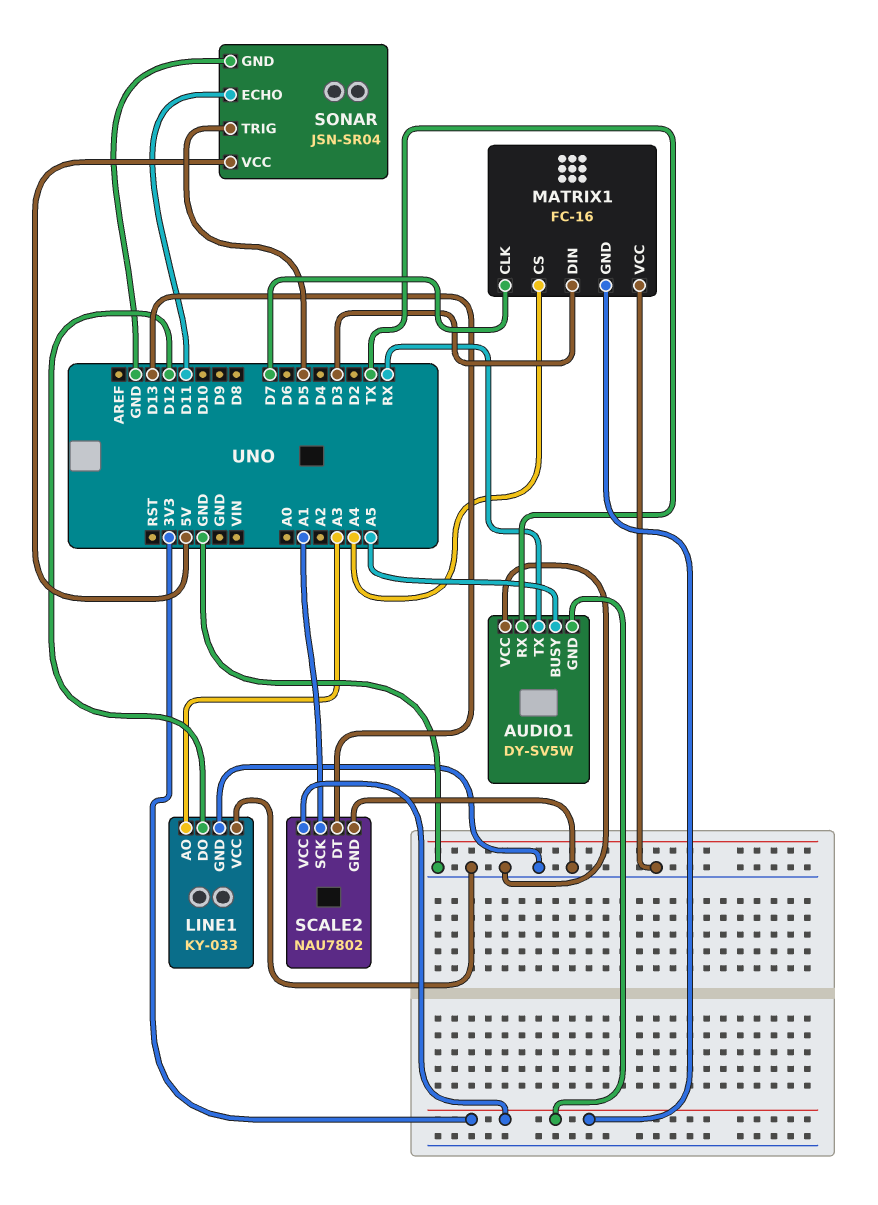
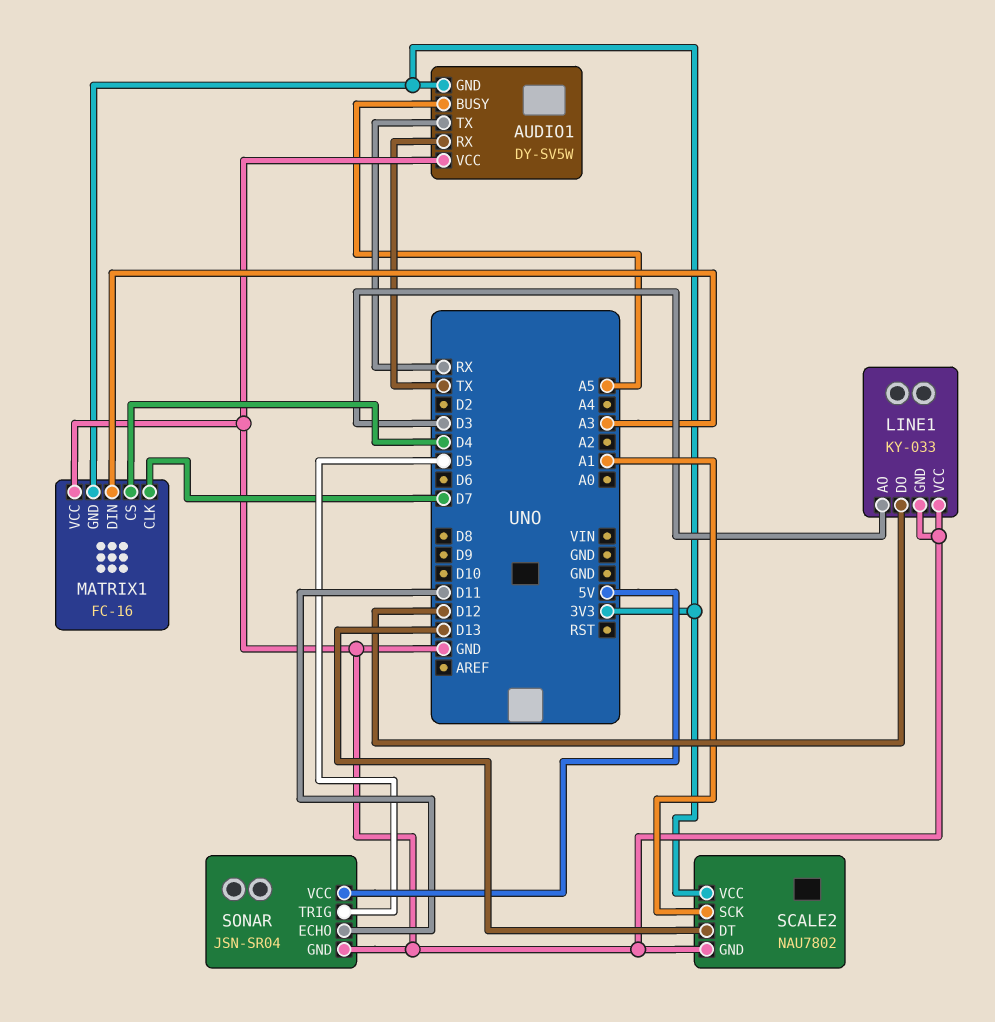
LINE1 pin AO: A3 -> D3
MATRIX1 pin CS: A4 -> D4
MATRIX1 pin DIN: D3 -> A3

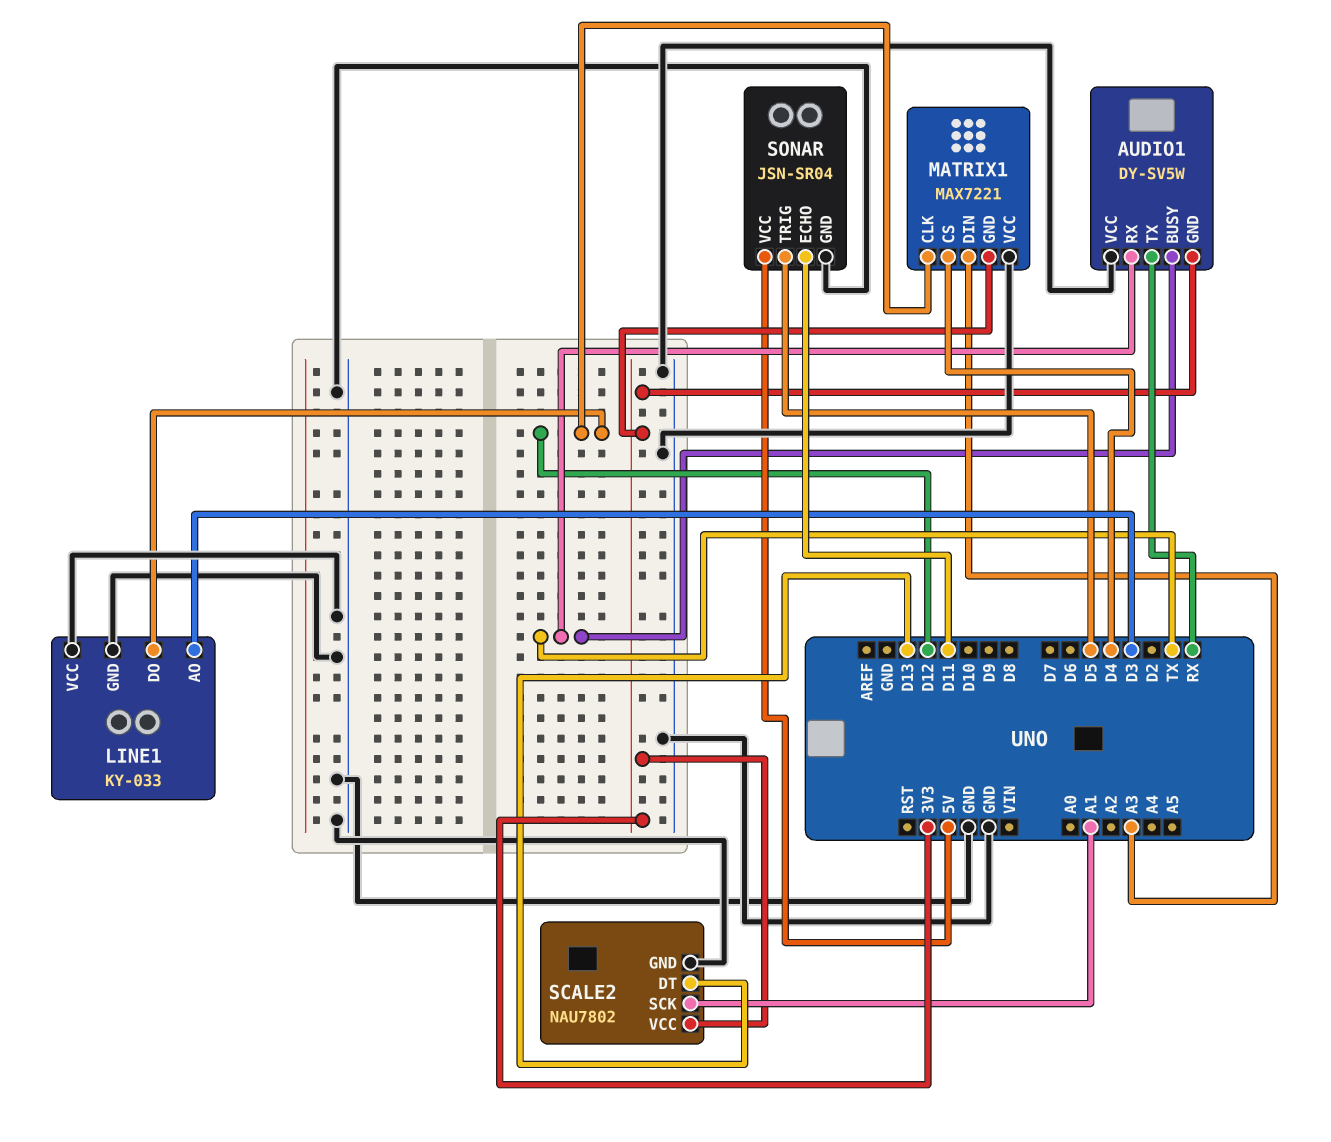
AUDIO1 pin BUSY: A5 -> TX
MATRIX1: FC-16 -> MAX7221
MATRIX1 pin CLK: D7 -> D12

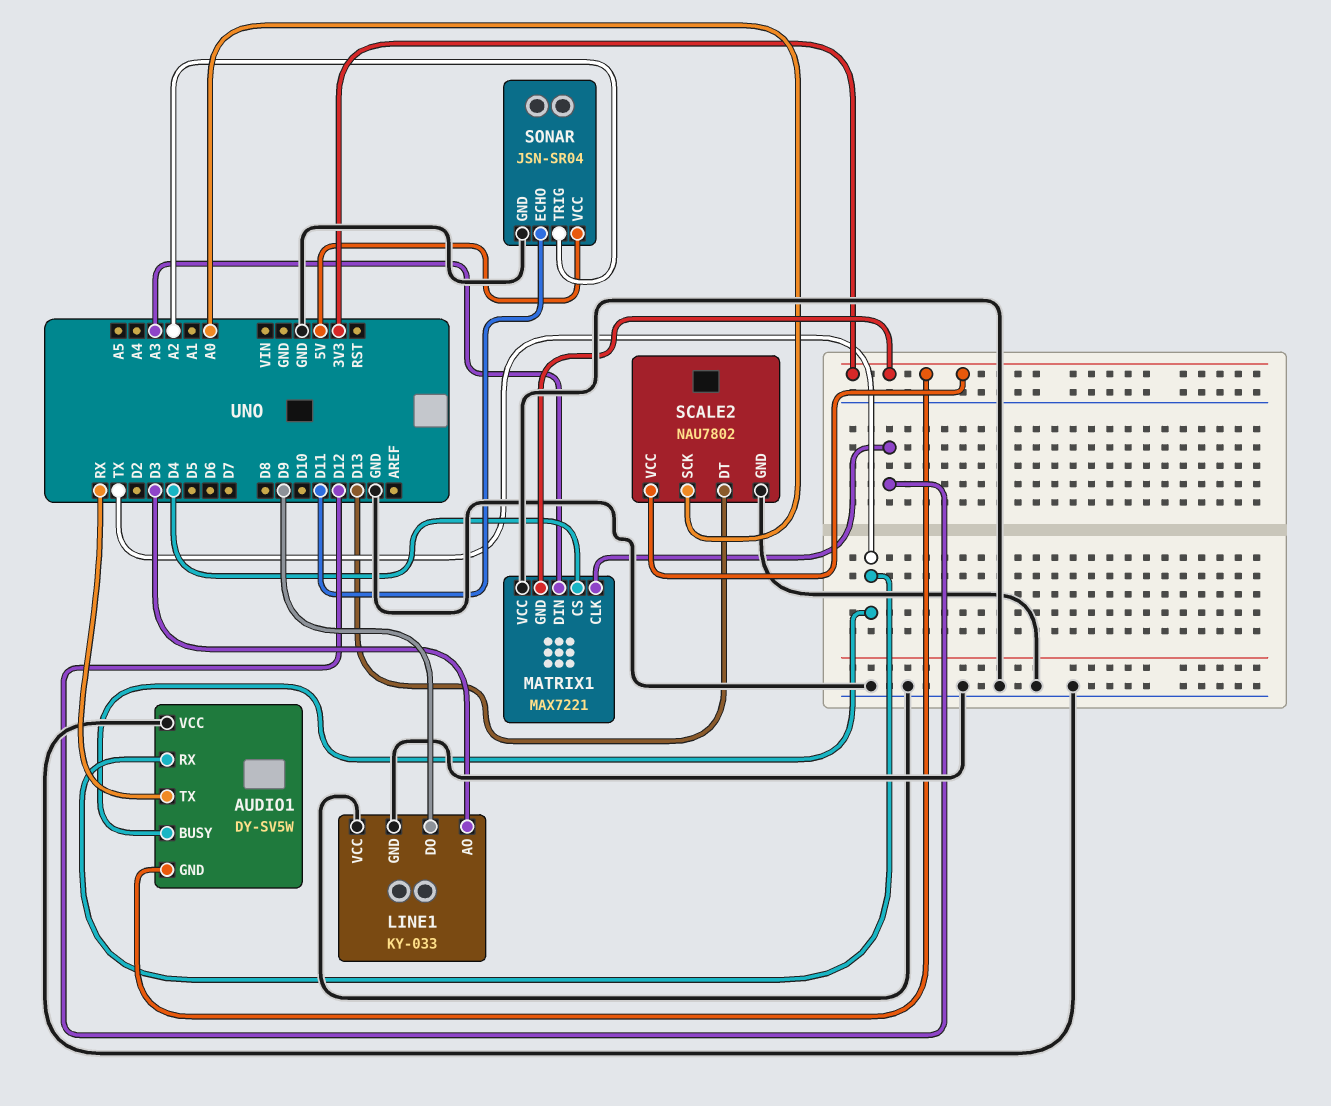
LINE1 pin DO: D12 -> D9
SCALE2 pin SCK: A1 -> A0
SONAR pin TRIG: D5 -> A2

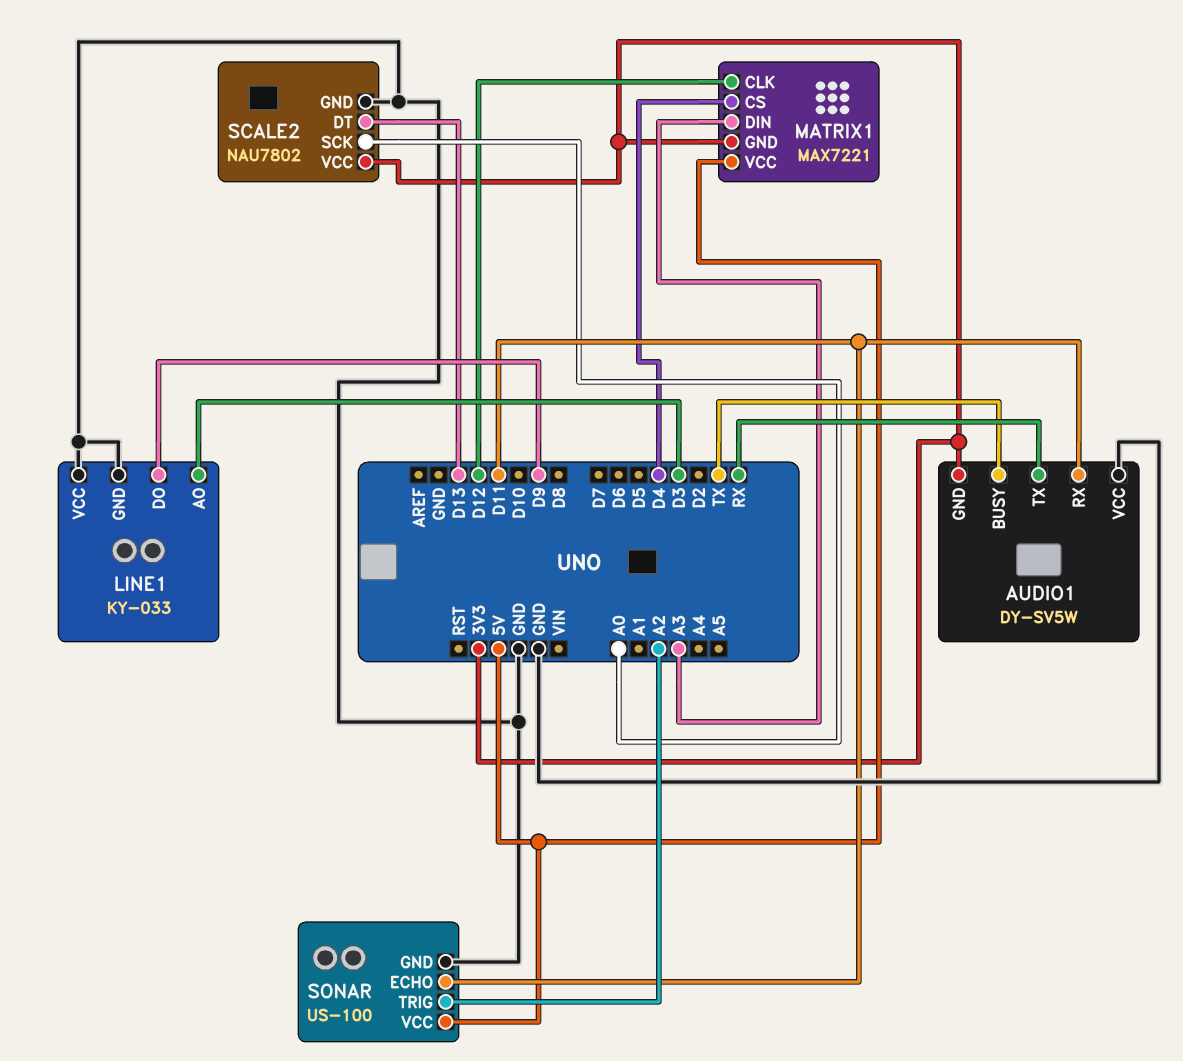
AUDIO1 pin RX: TX -> D11
MATRIX1 pin VCC: GND -> 5V
SONAR: JSN-SR04 -> US-100

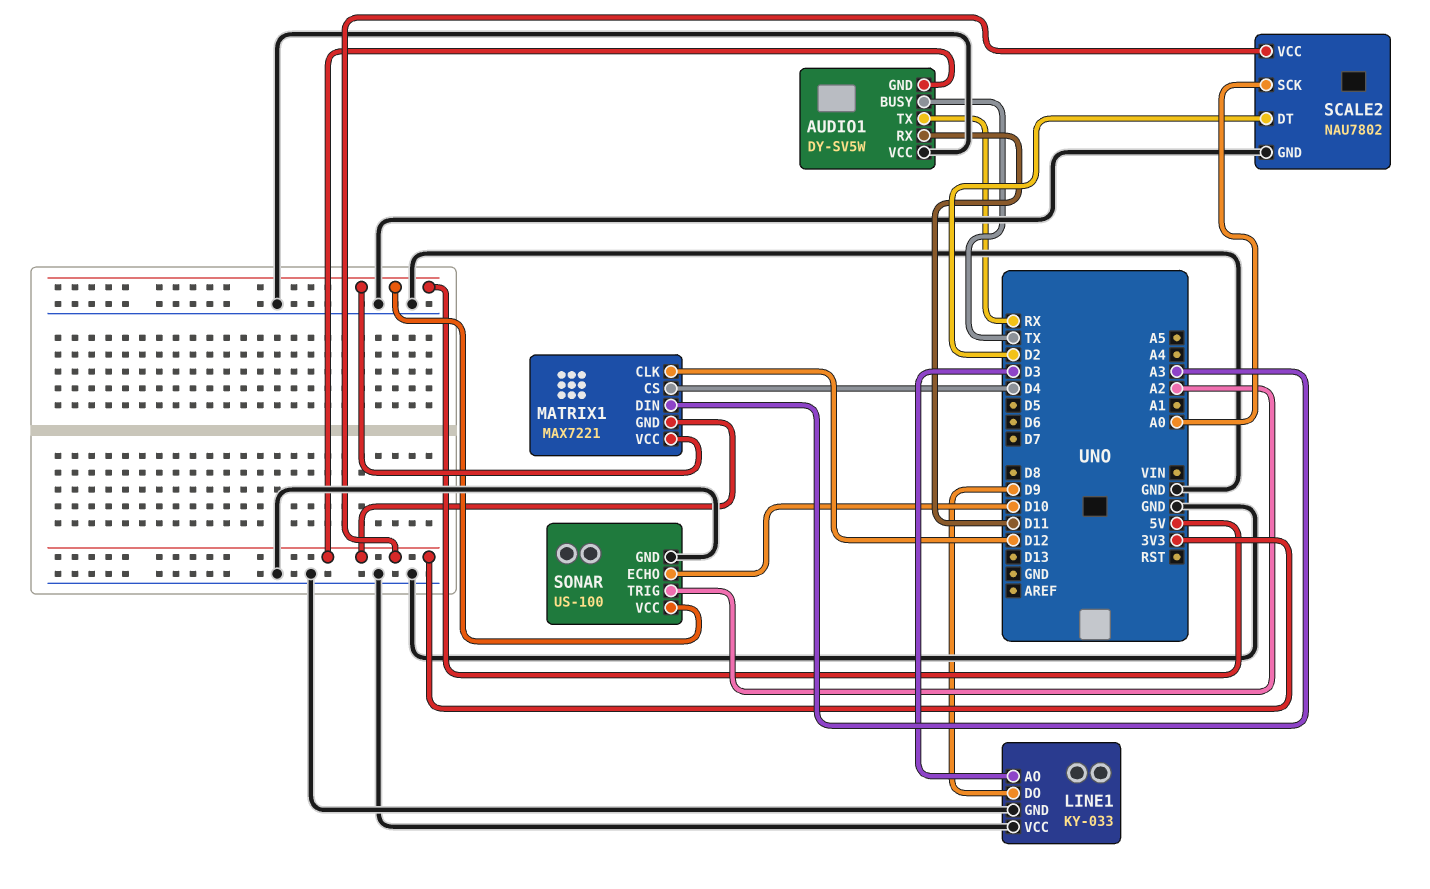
SCALE2 pin DT: D13 -> D2
SONAR pin ECHO: D11 -> D10

